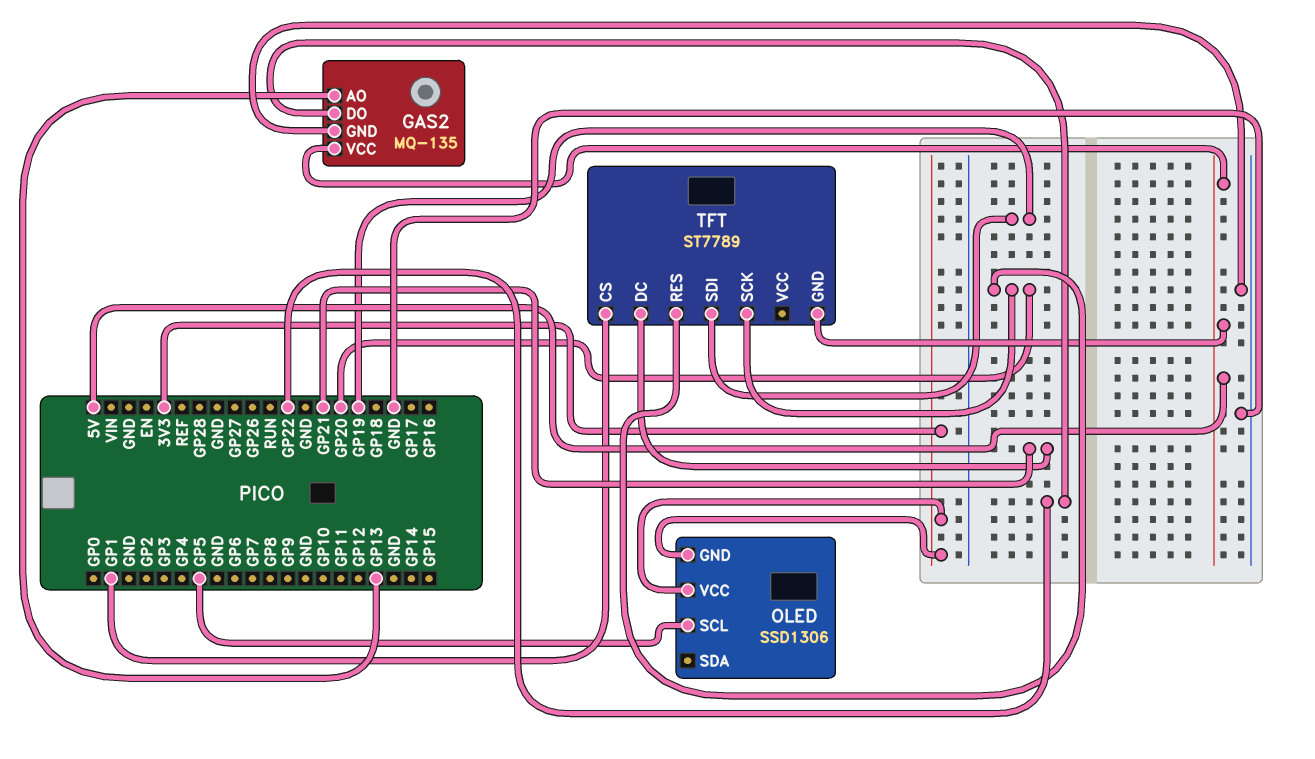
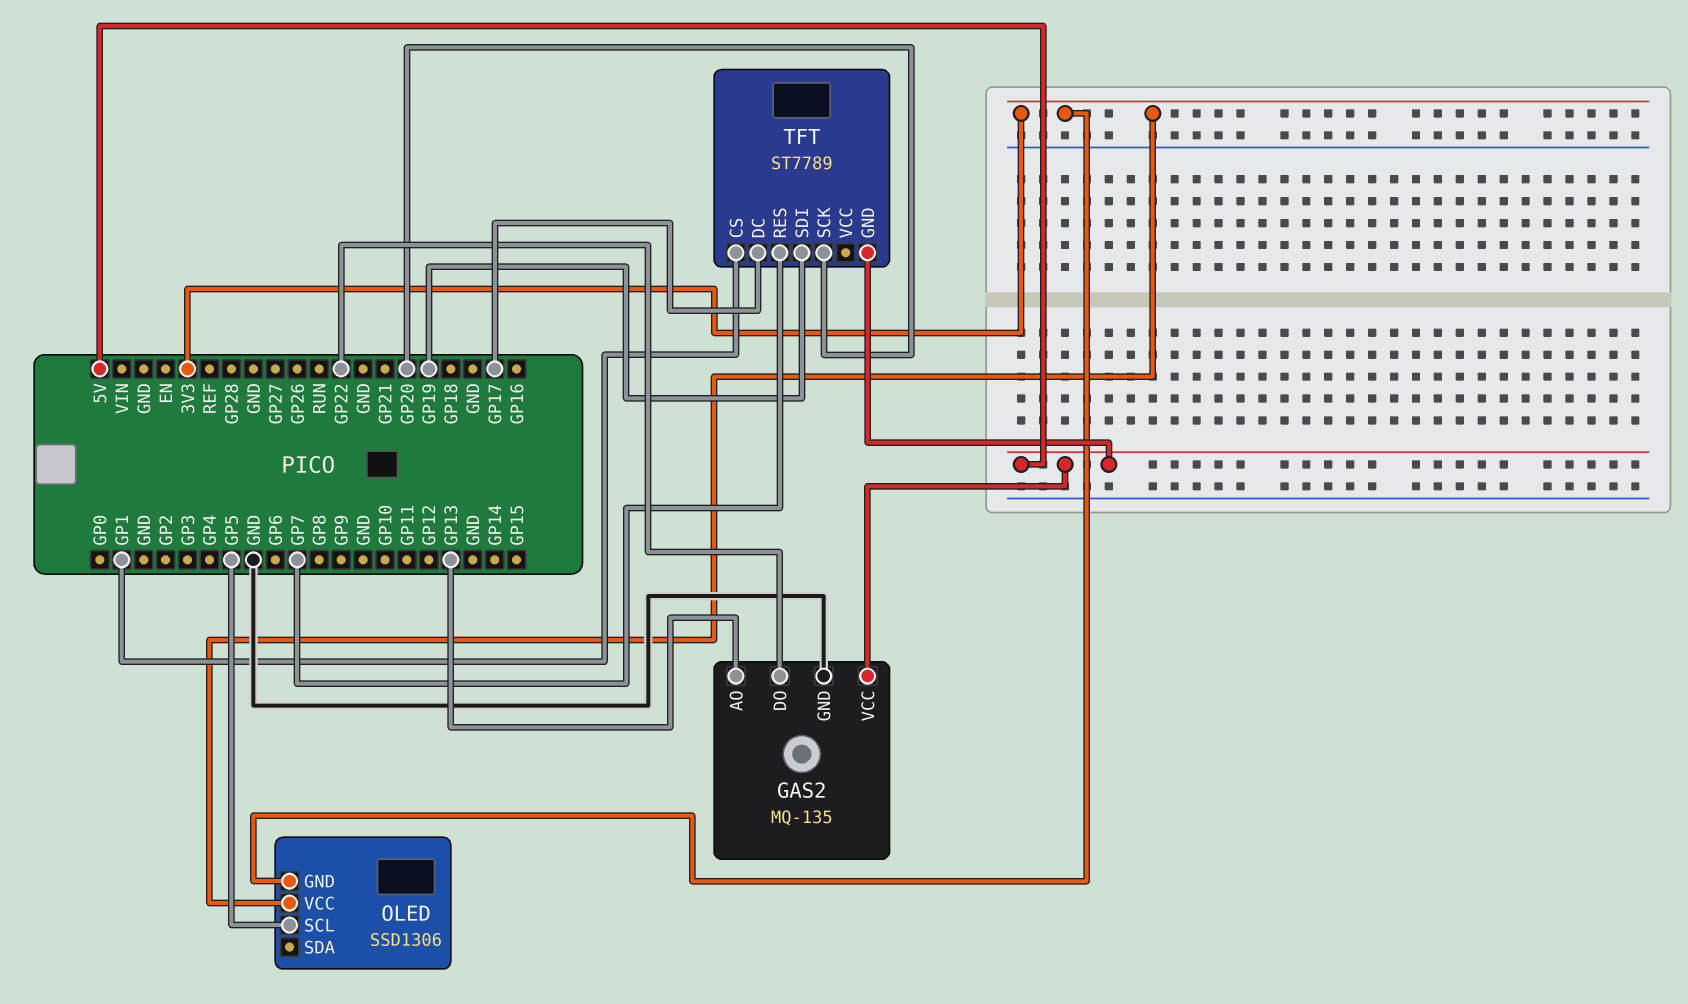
TFT pin DC: GP21 -> GP17
TFT pin RES: GP20 -> GP7

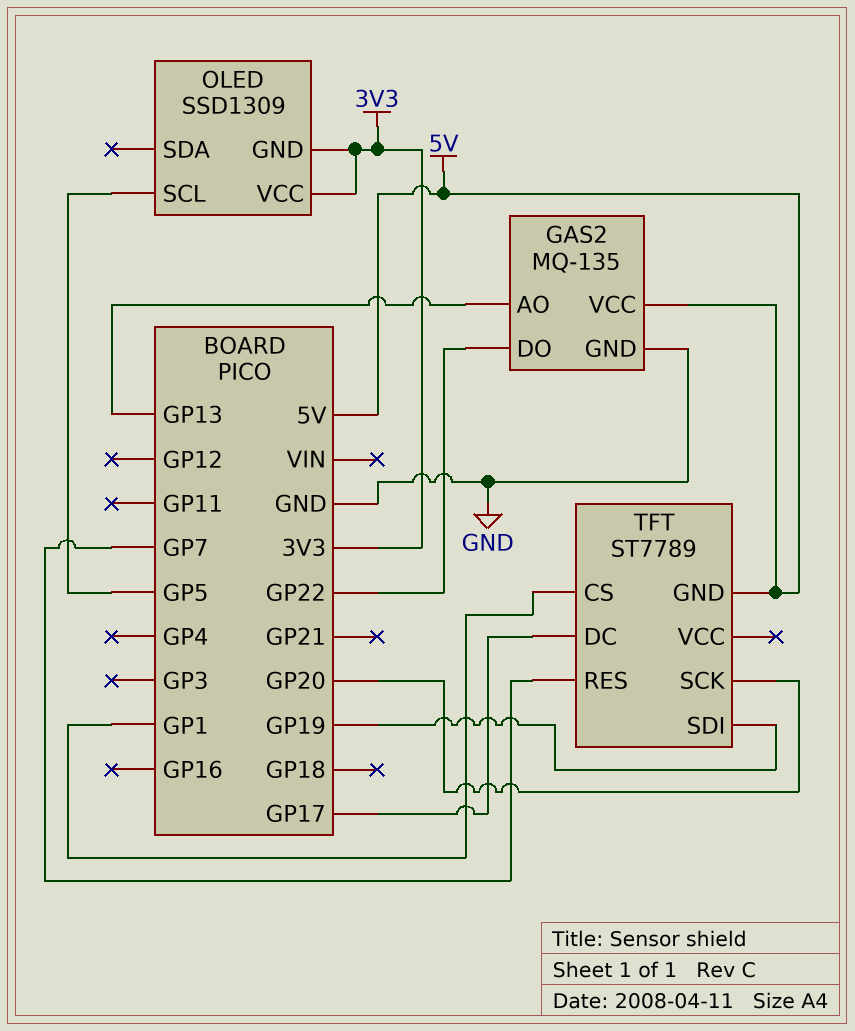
OLED: SSD1306 -> SSD1309

